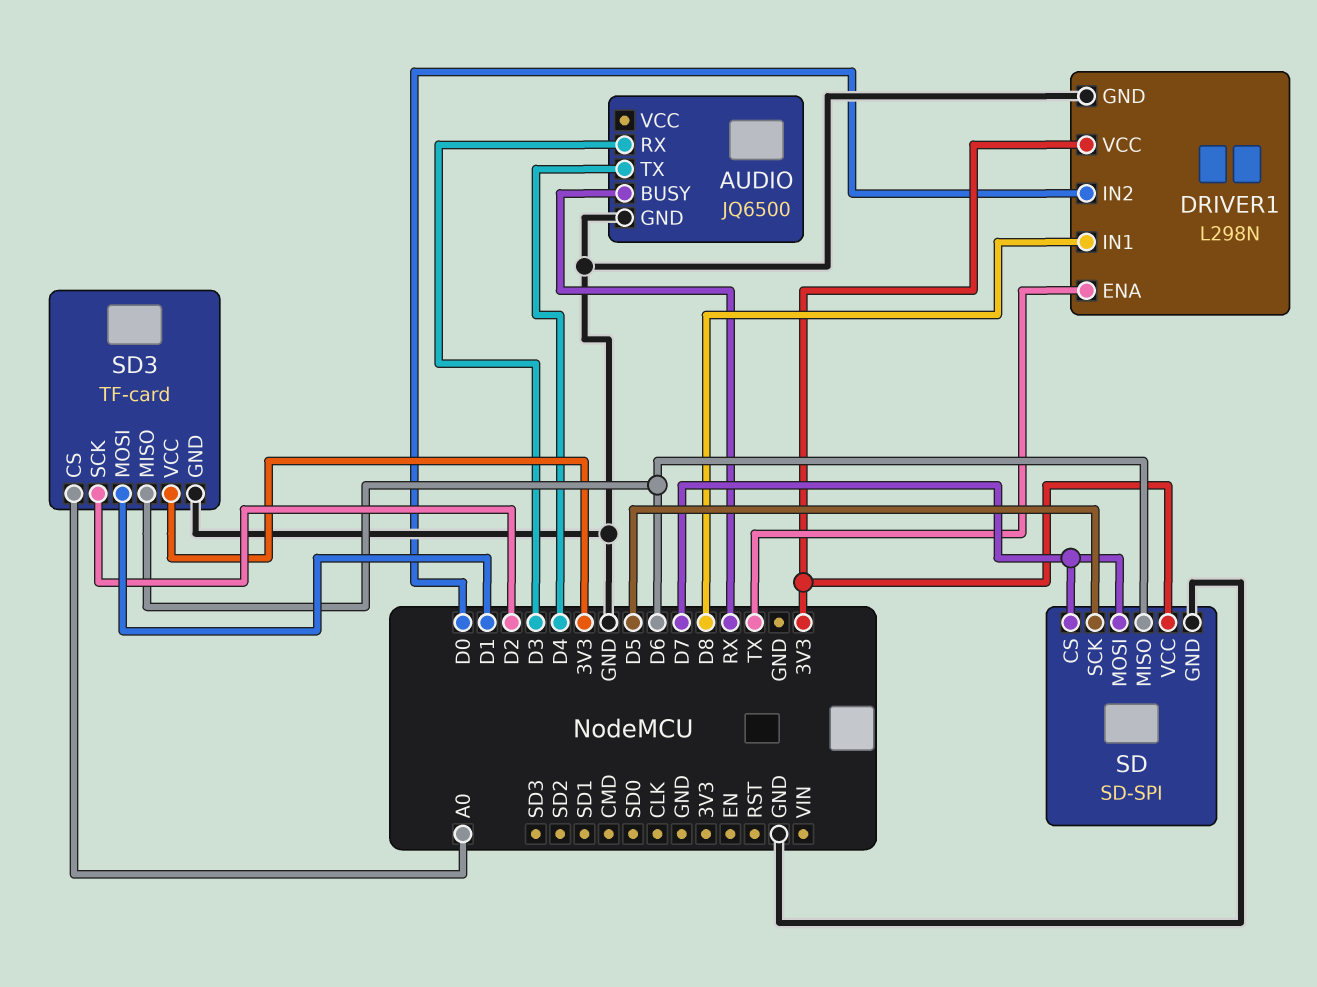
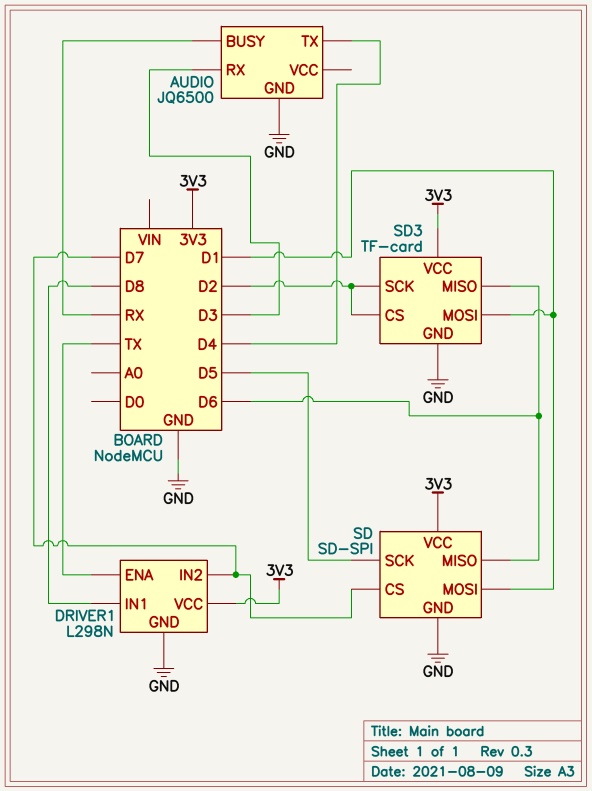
DRIVER1 pin IN2: D0 -> D7
SD pin MOSI: D7 -> D1
SD3 pin CS: A0 -> D2

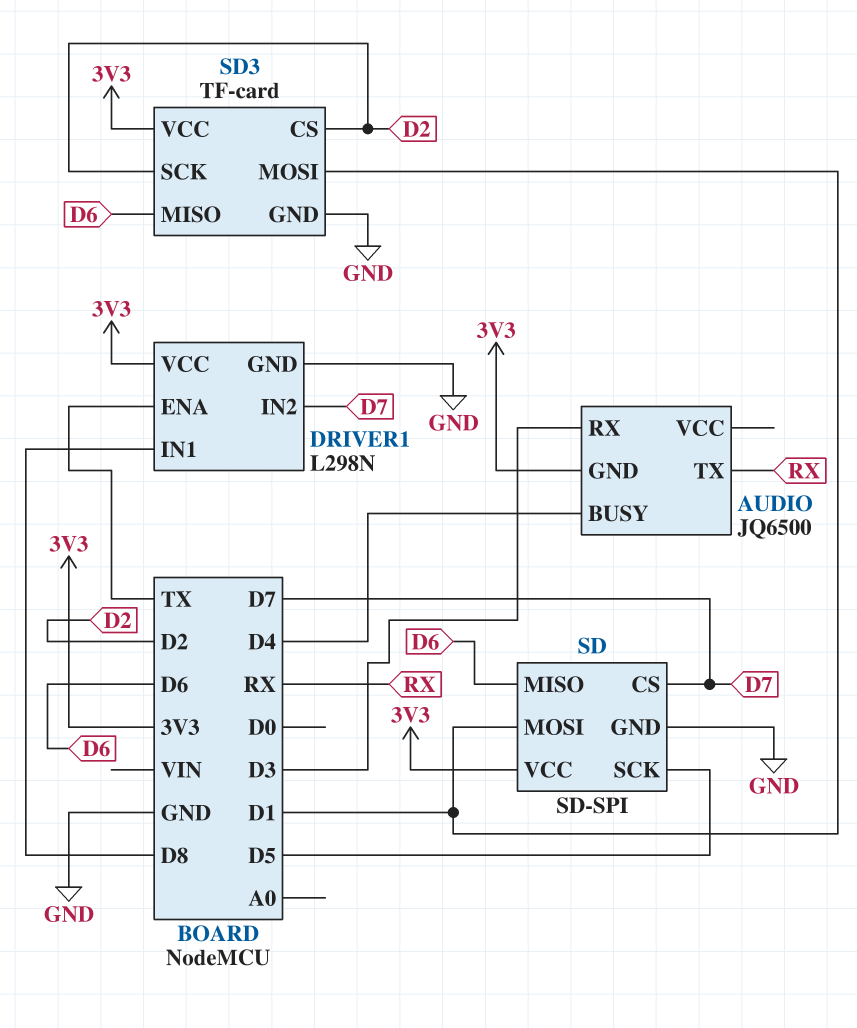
AUDIO pin BUSY: RX -> D4
AUDIO pin GND: GND -> 3V3
AUDIO pin TX: D4 -> RX

